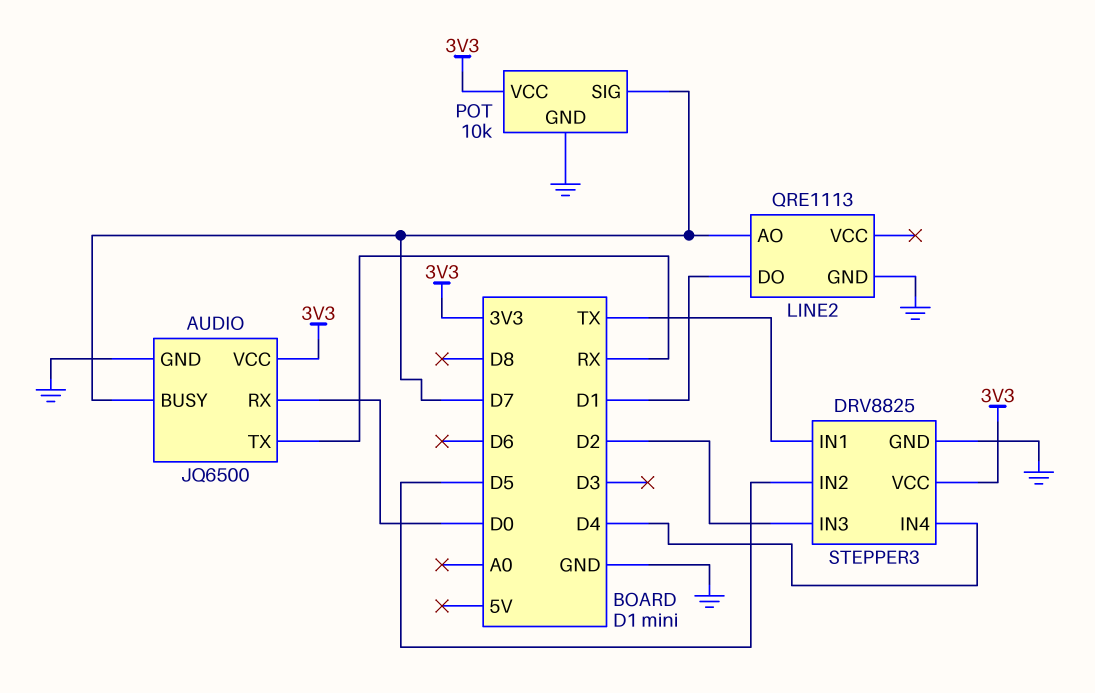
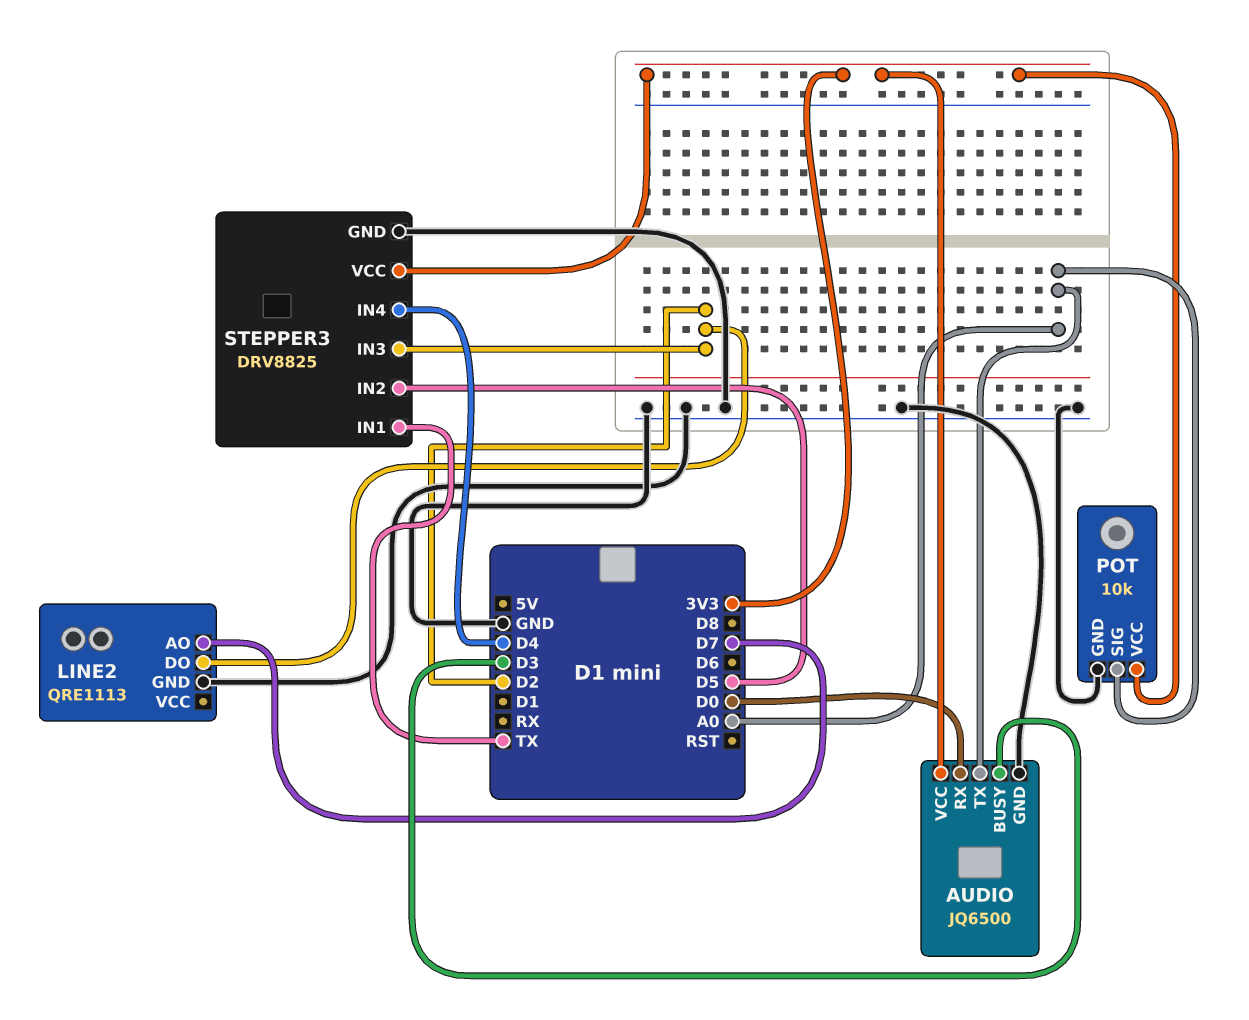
AUDIO pin BUSY: D7 -> D3
AUDIO pin TX: RX -> A0
LINE2 pin DO: D1 -> D2
POT pin SIG: D7 -> A0

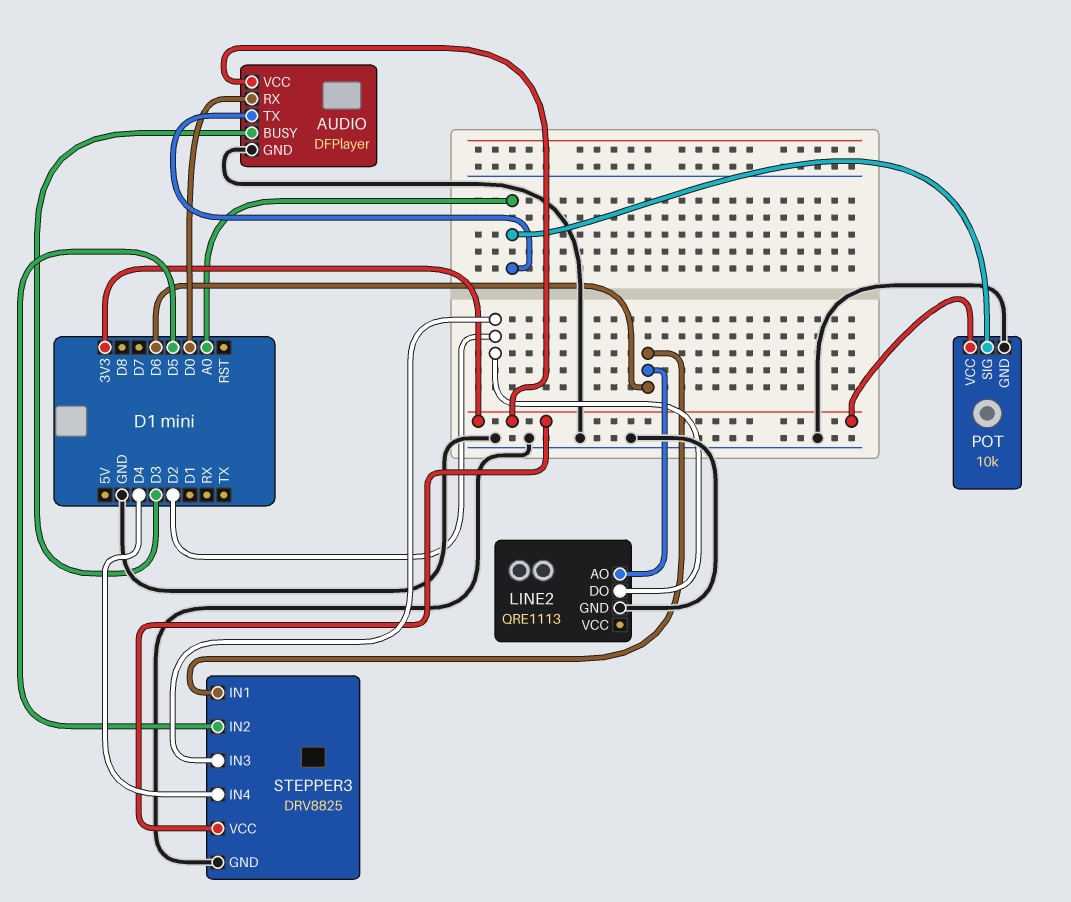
AUDIO: JQ6500 -> DFPlayer
LINE2 pin AO: D7 -> D6
STEPPER3 pin IN1: TX -> D6

